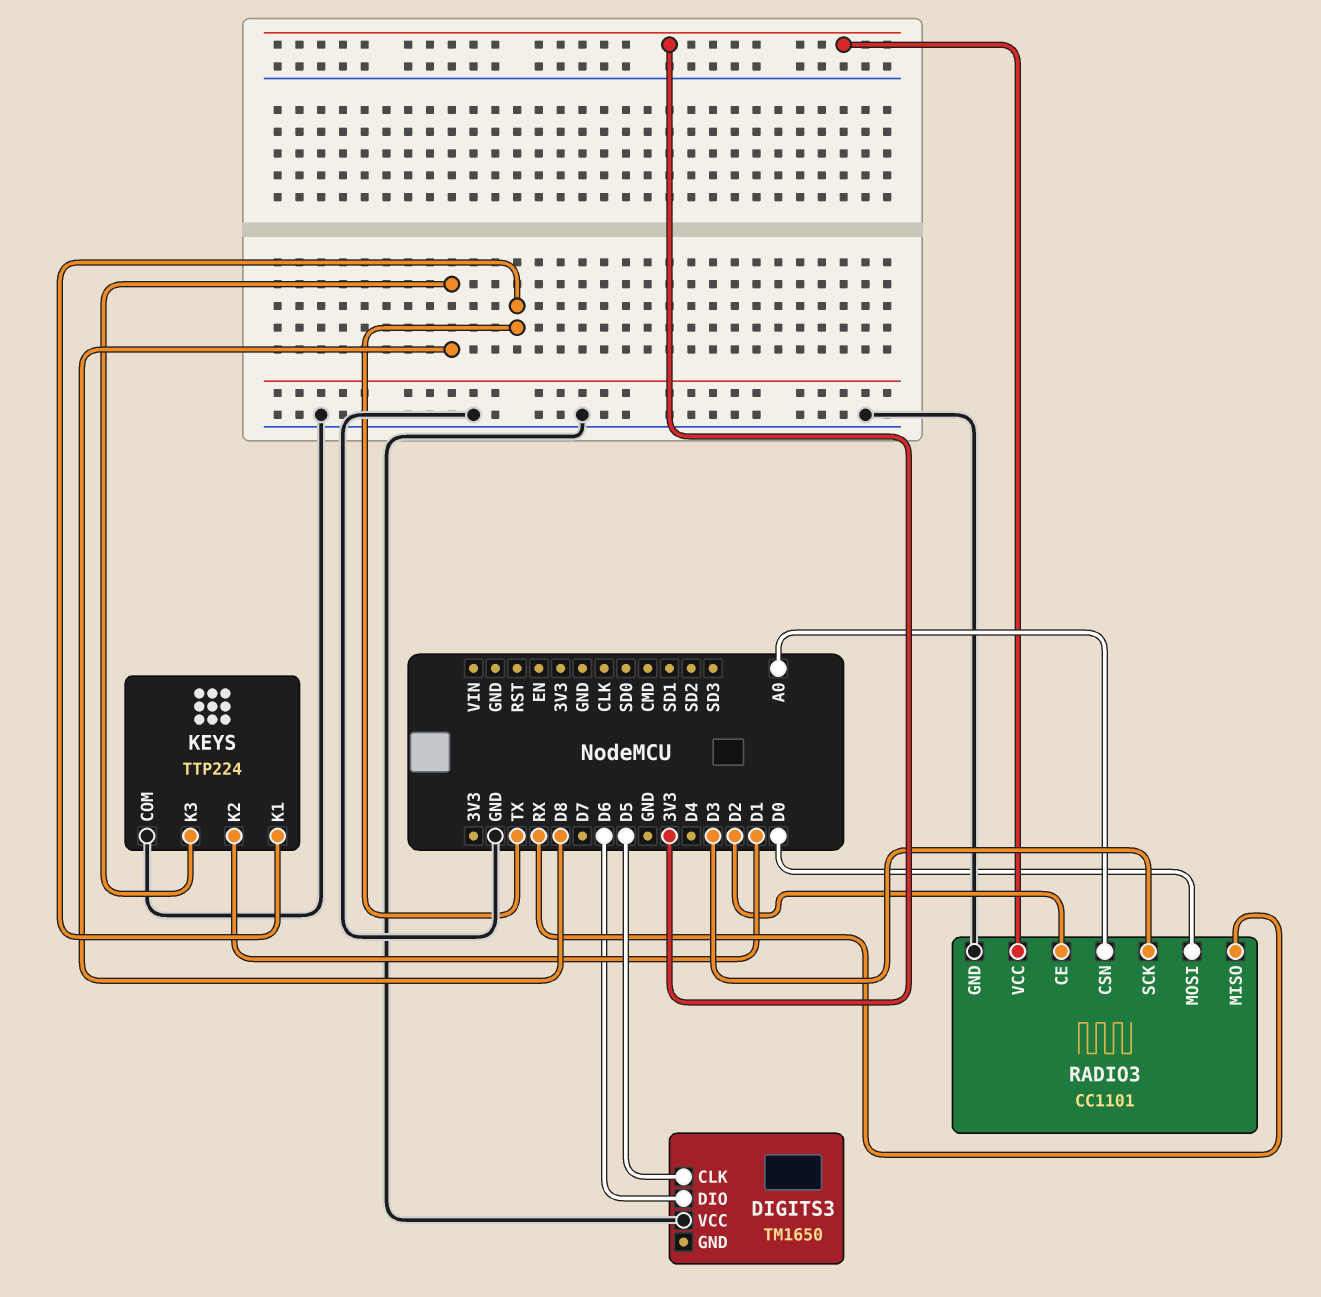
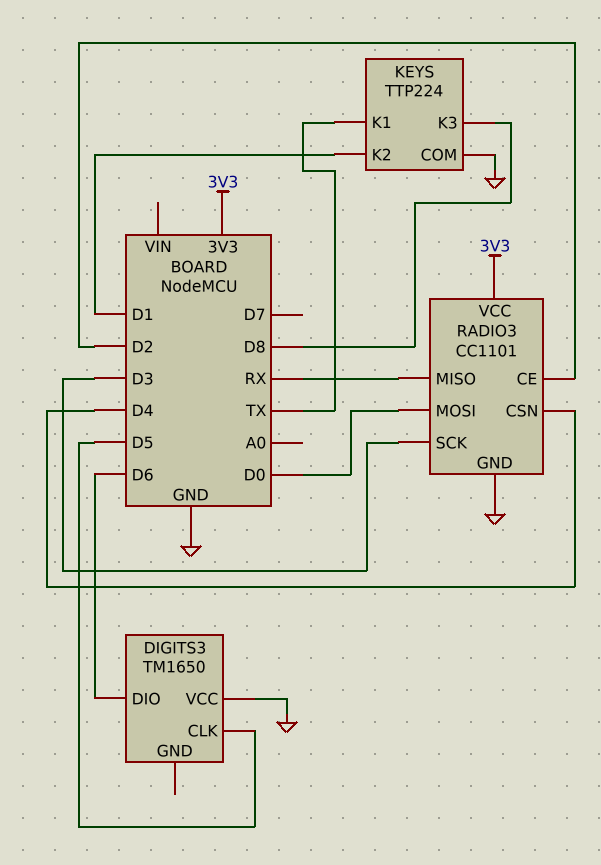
RADIO3 pin CSN: A0 -> D4

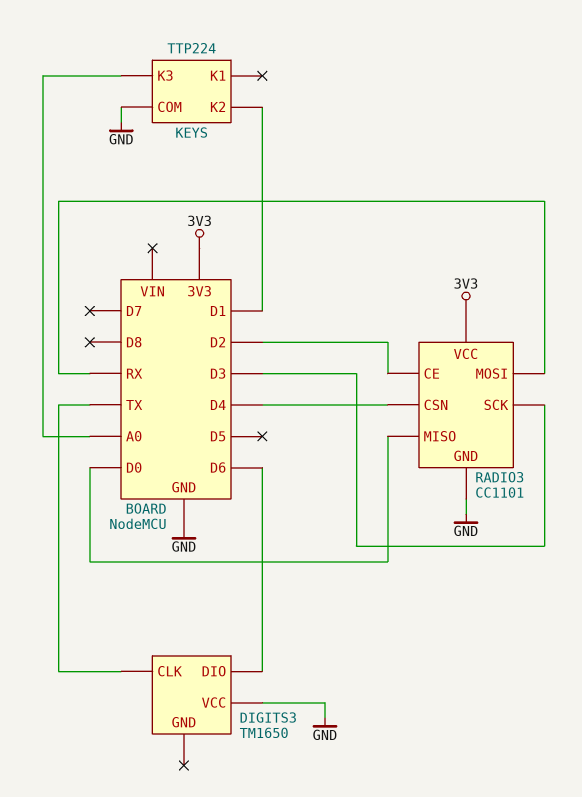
DIGITS3 pin CLK: D5 -> TX
KEYS pin K1: TX -> none
KEYS pin K3: D8 -> A0
RADIO3 pin MISO: RX -> D0
RADIO3 pin MOSI: D0 -> RX

